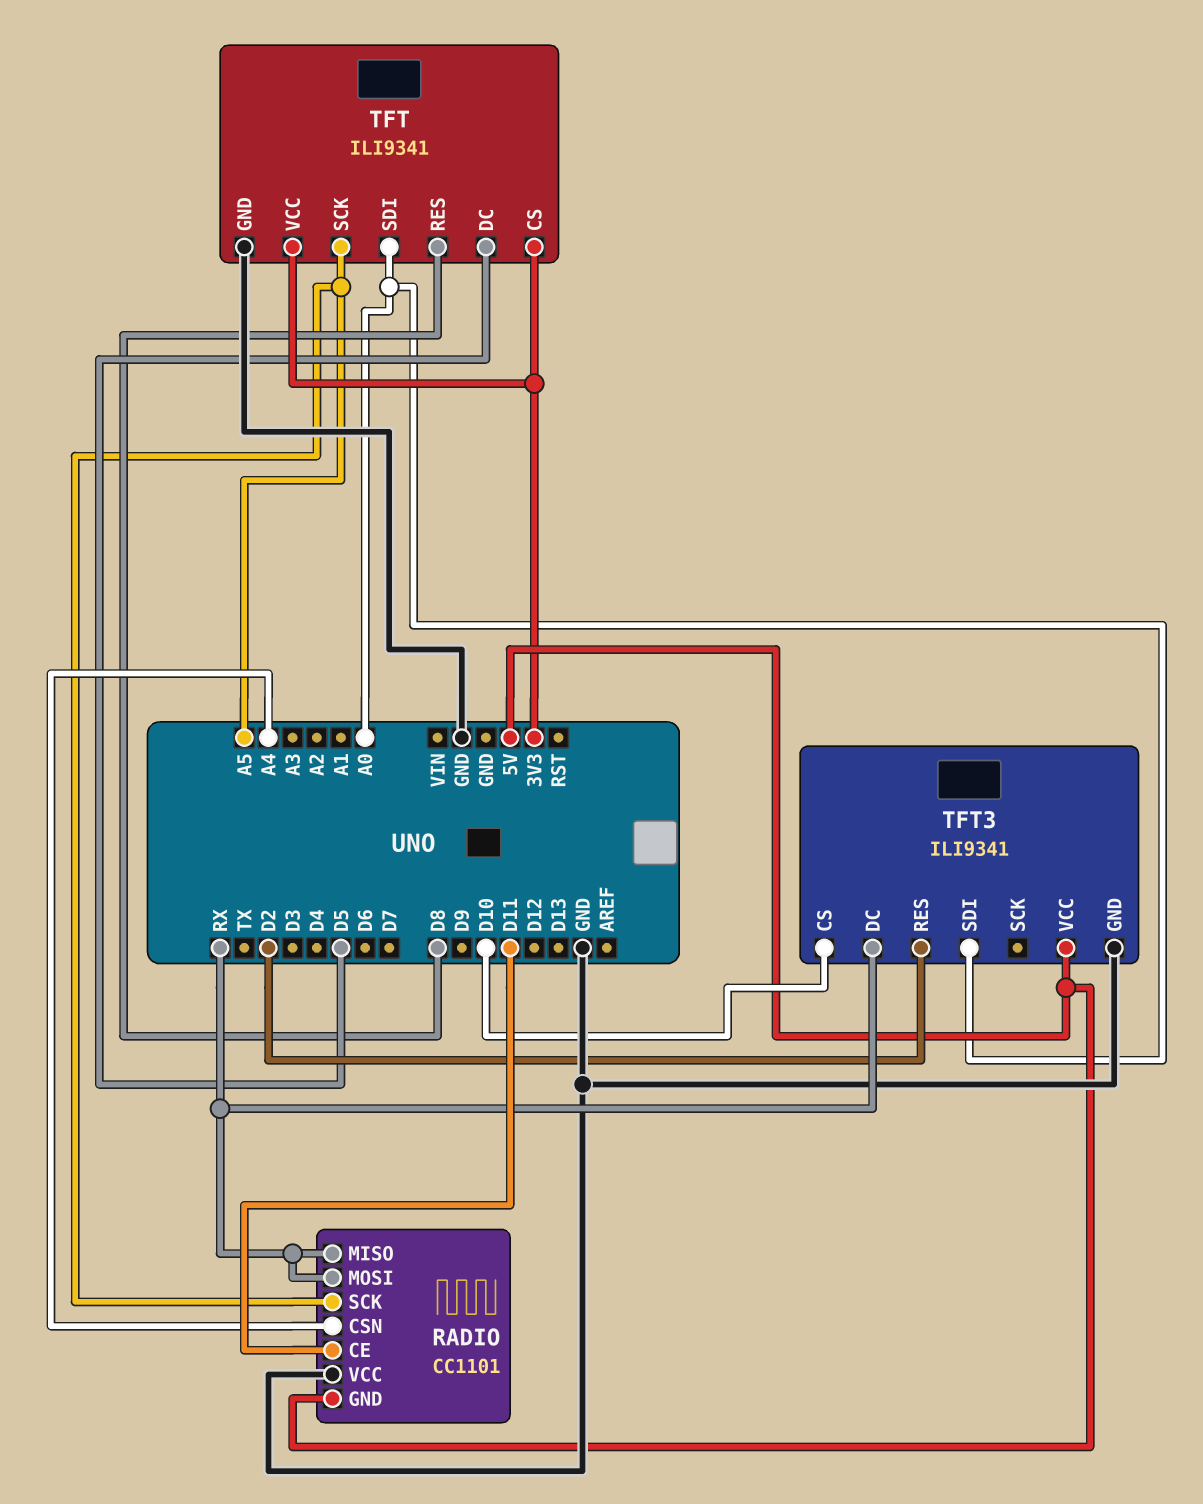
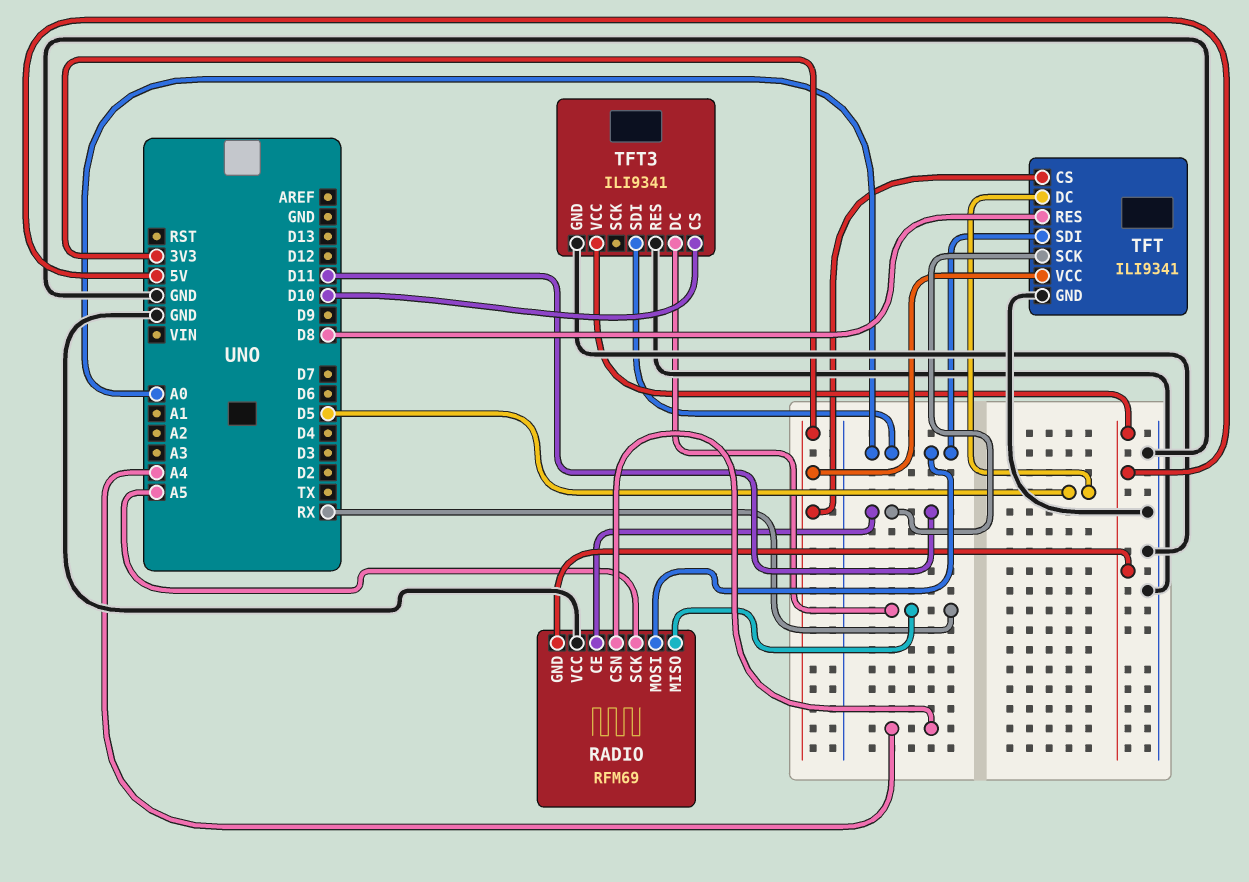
RADIO: CC1101 -> RFM69
RADIO pin MOSI: RX -> A0
TFT pin SCK: A5 -> D11
TFT3 pin RES: D2 -> GND

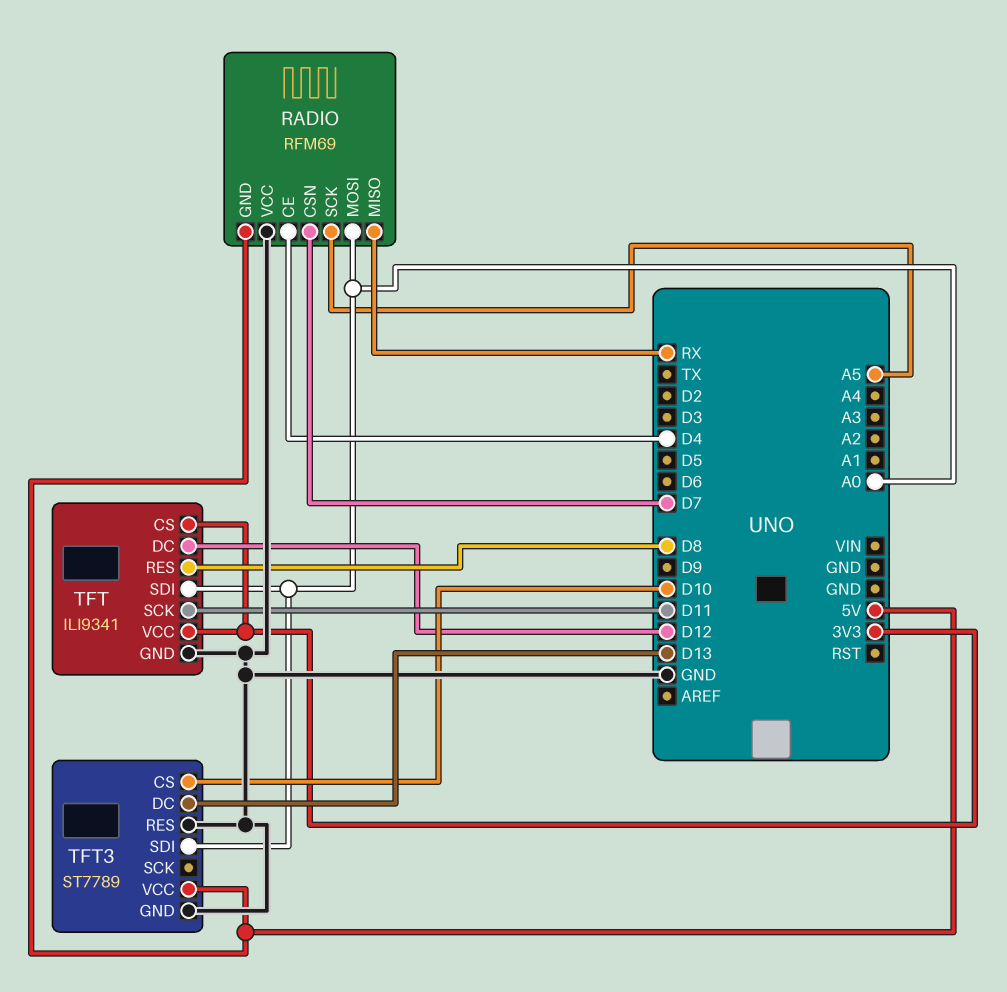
RADIO pin CE: D11 -> D4
RADIO pin CSN: A4 -> D7
TFT pin DC: D5 -> D12
TFT3: ILI9341 -> ST7789
TFT3 pin DC: RX -> D13

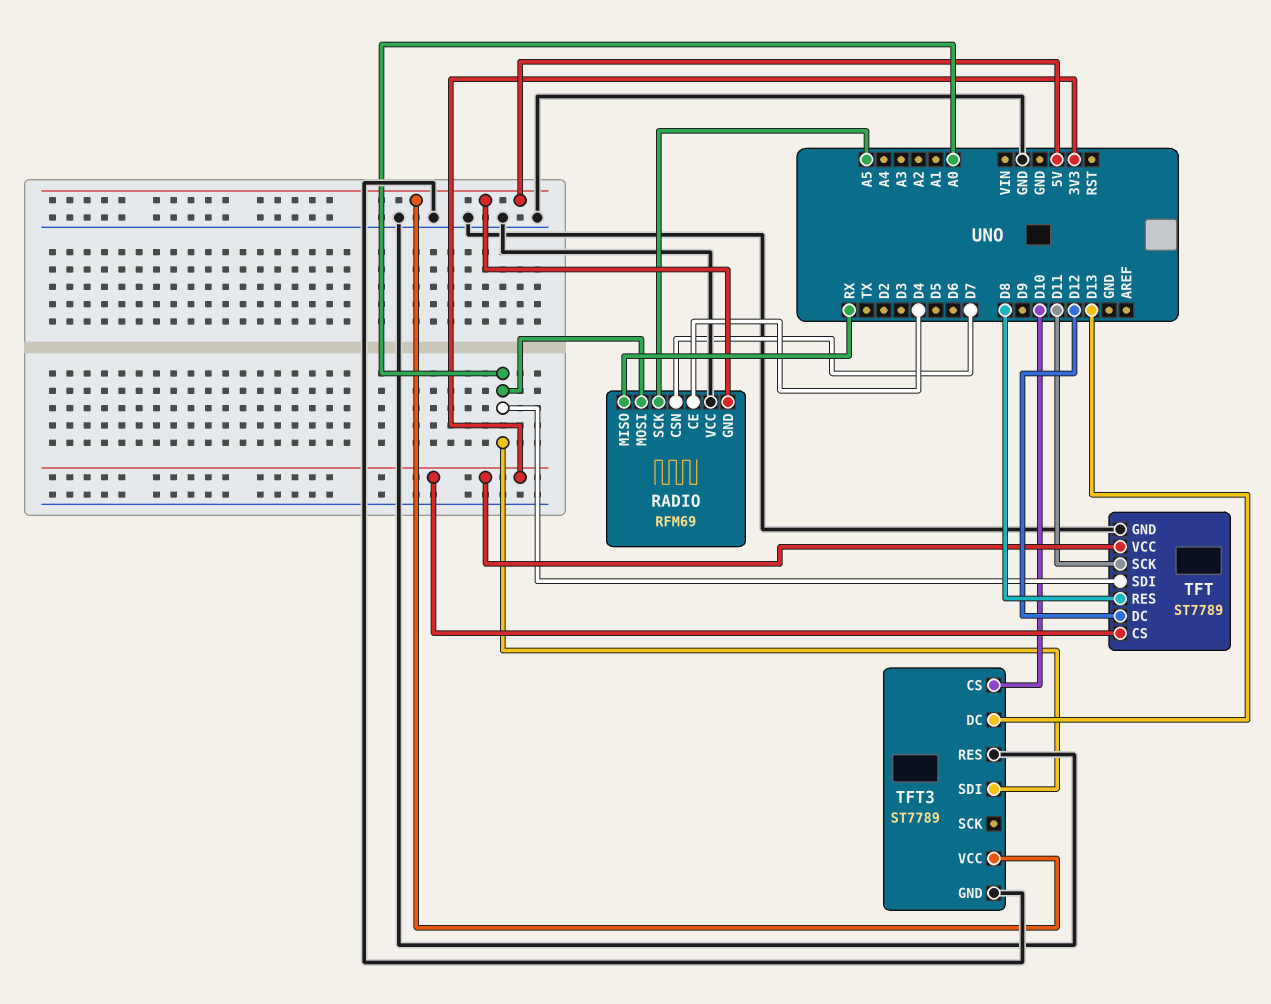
TFT: ILI9341 -> ST7789

